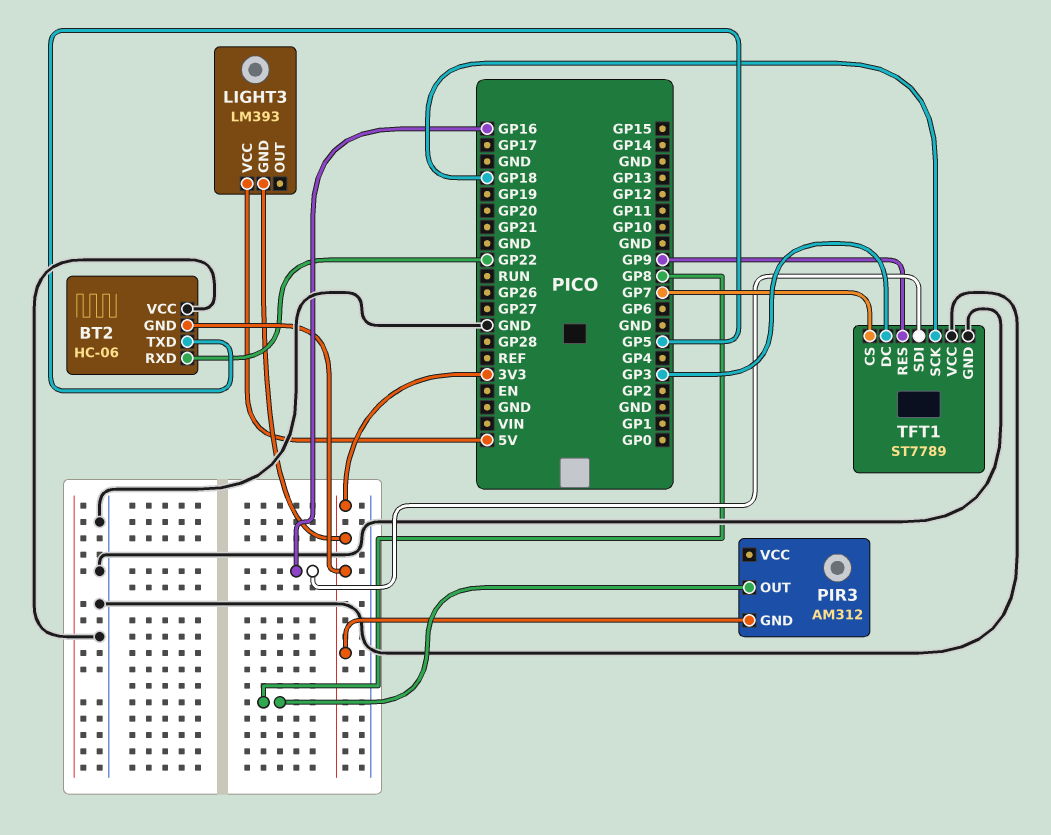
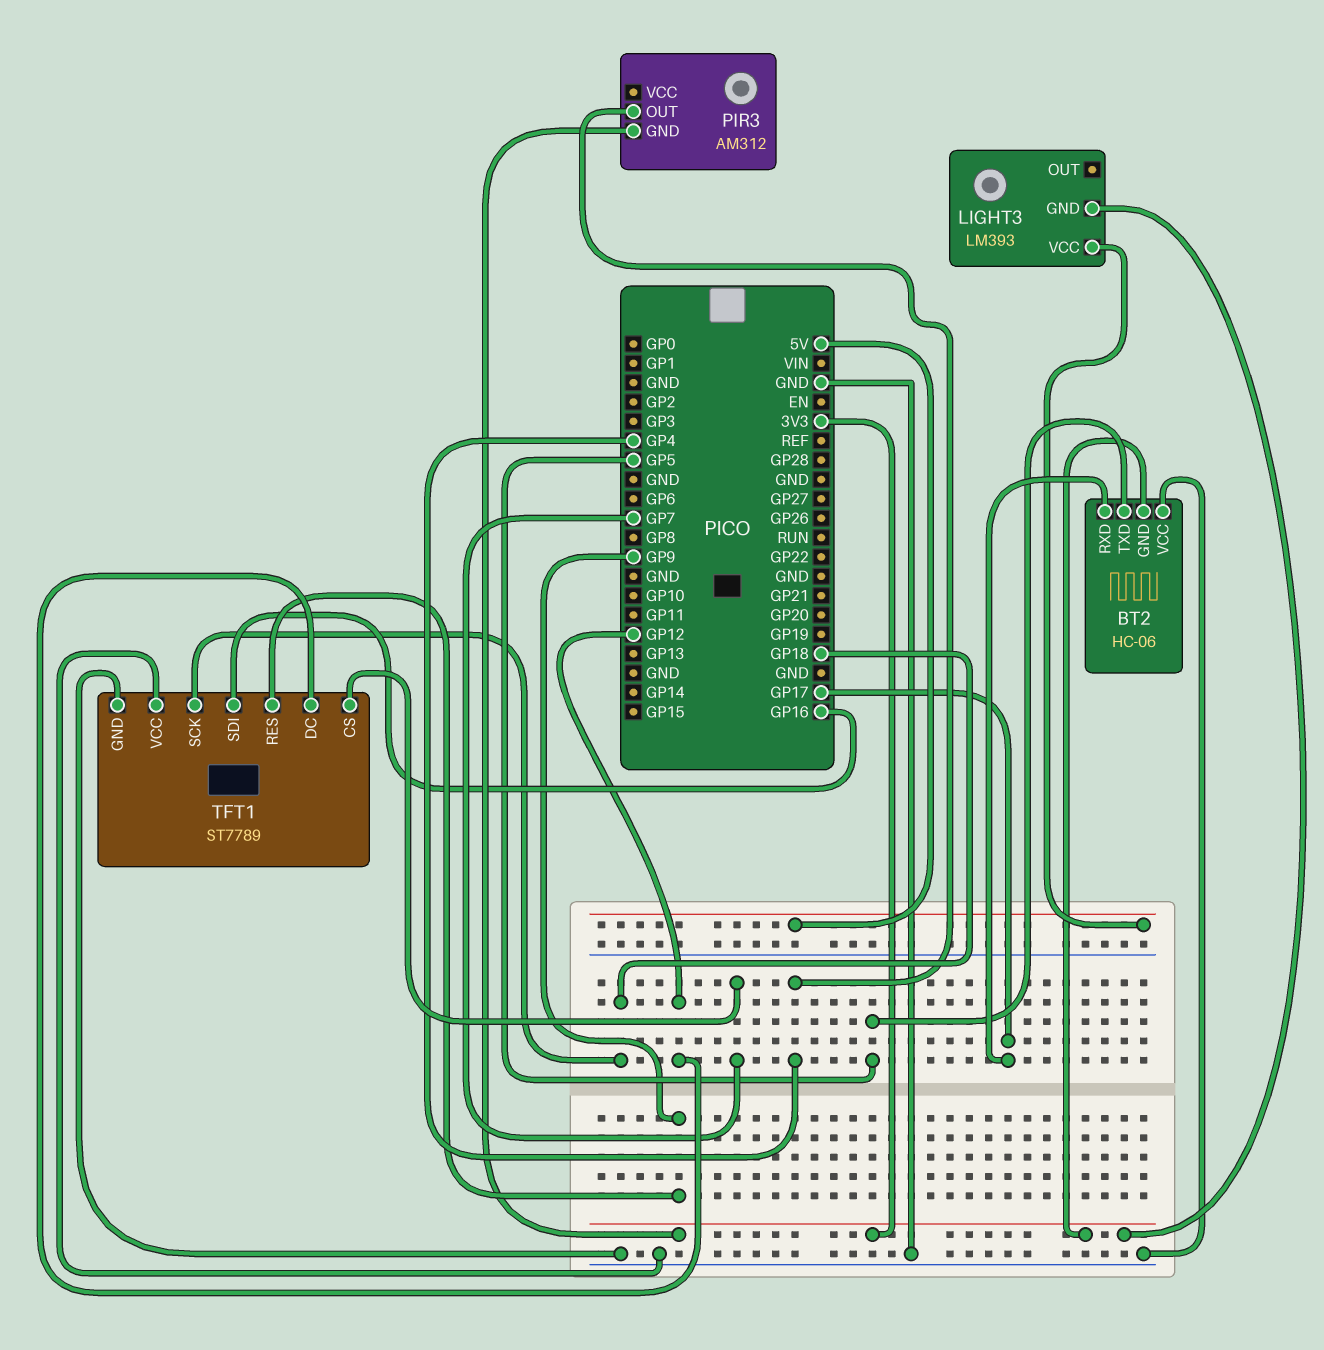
BT2 pin RXD: GP22 -> GP17
PIR3 pin OUT: GP8 -> GP4
TFT1 pin DC: GP3 -> GP12

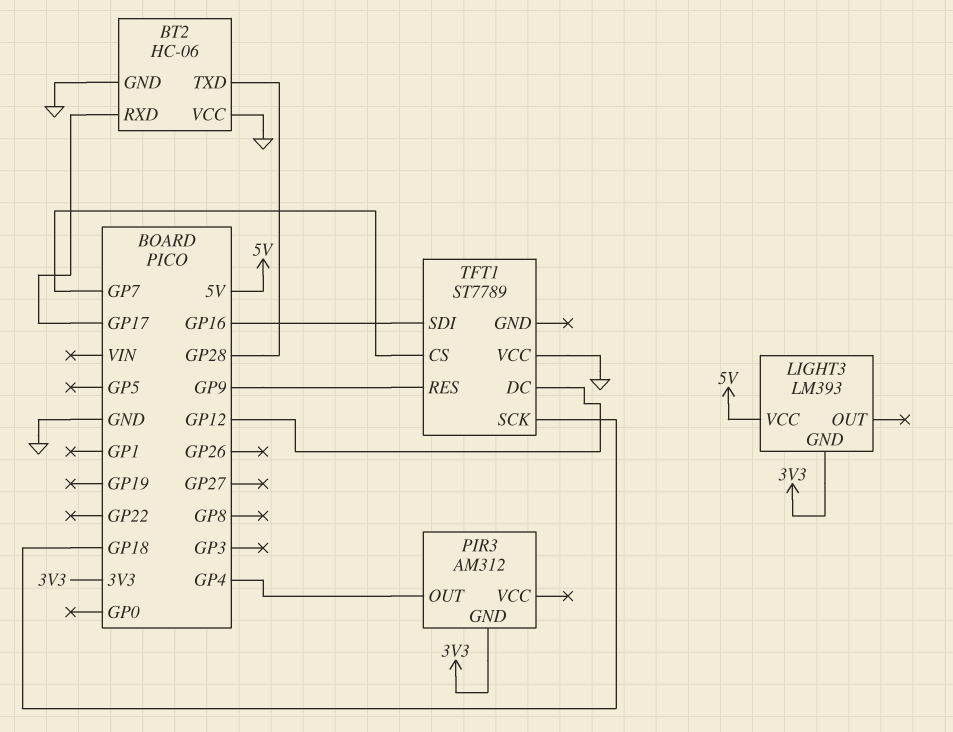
BT2 pin GND: 3V3 -> GND
BT2 pin TXD: GP5 -> GP28
TFT1 pin GND: GND -> none

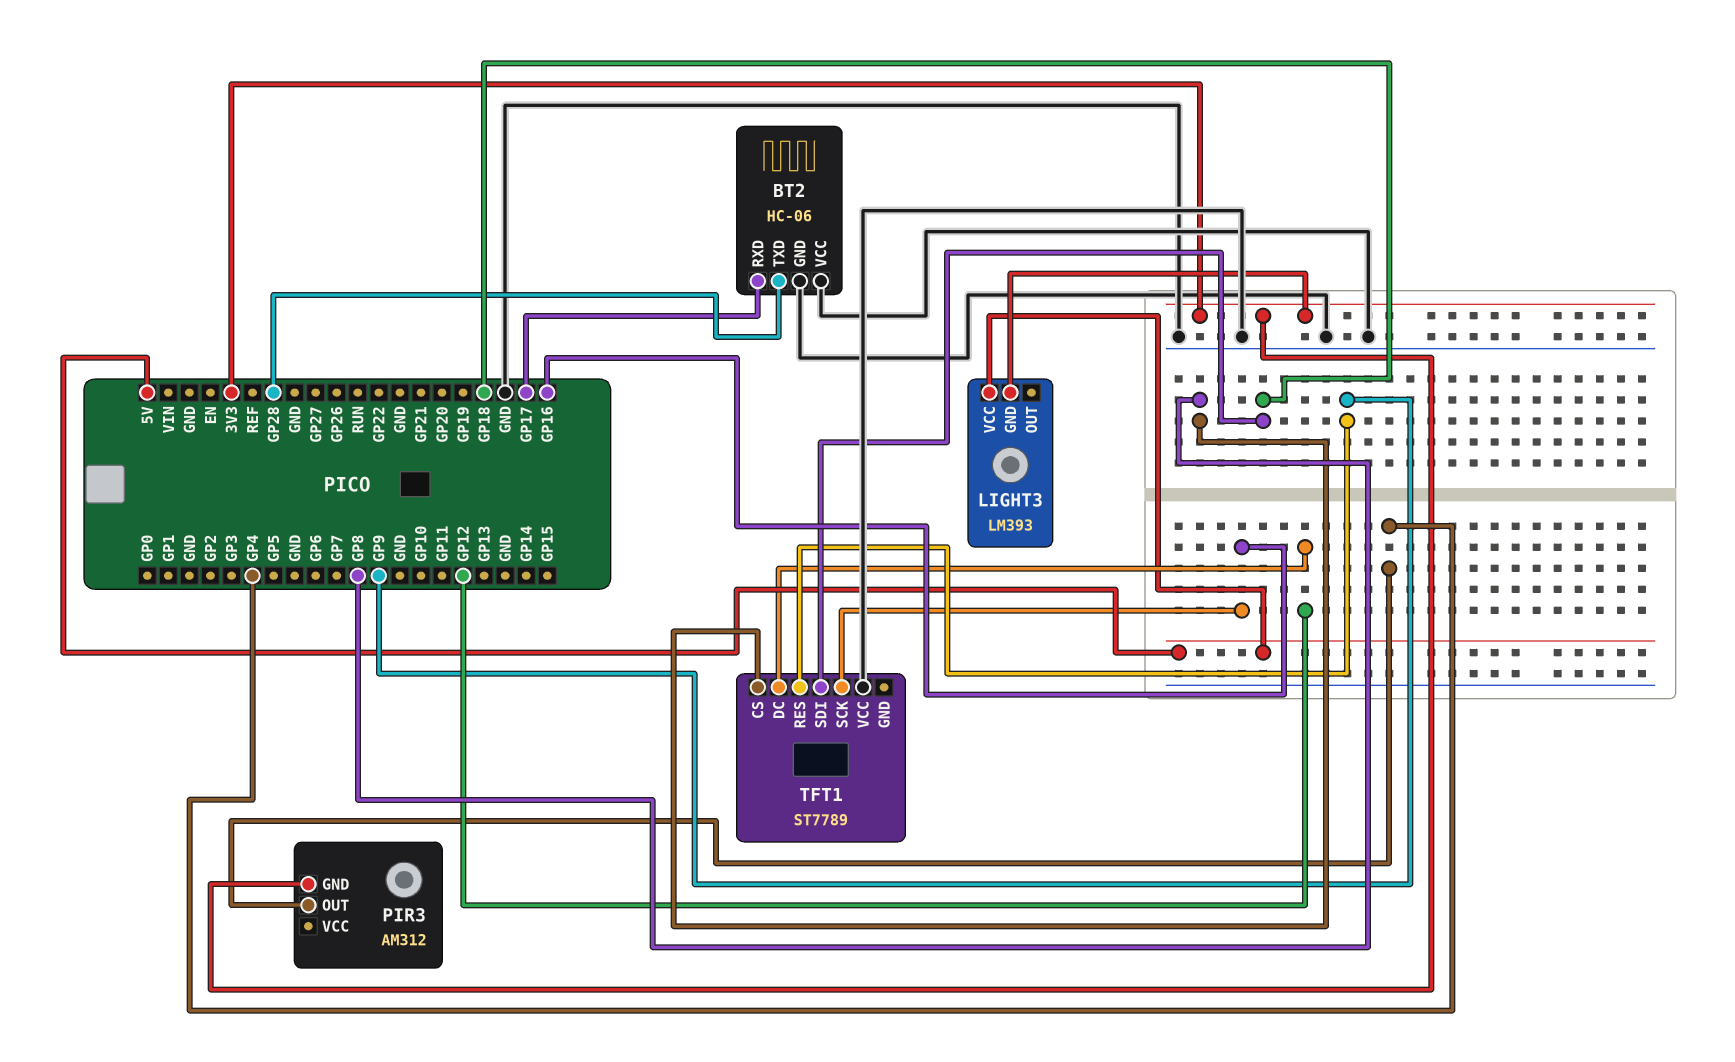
TFT1 pin CS: GP7 -> GP8
TFT1 pin SCK: GP18 -> GP16
TFT1 pin SDI: GP16 -> GP18

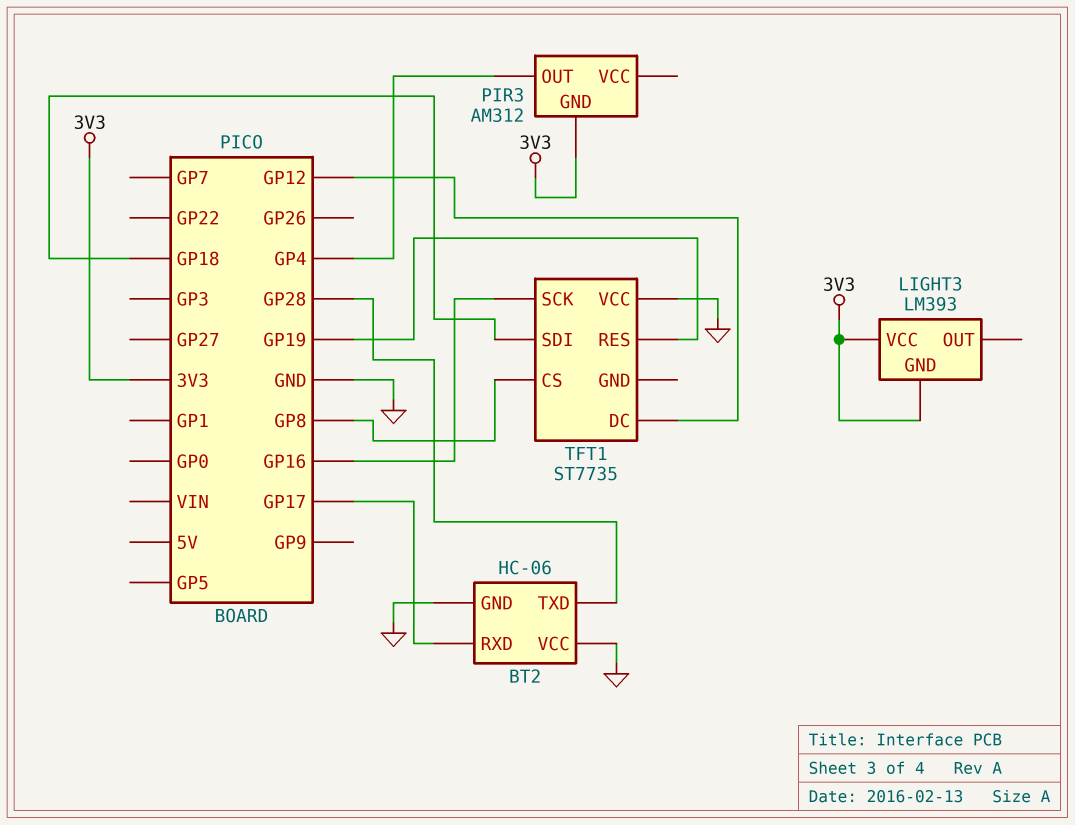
LIGHT3 pin VCC: 5V -> 3V3
TFT1: ST7789 -> ST7735
TFT1 pin RES: GP9 -> GP19

